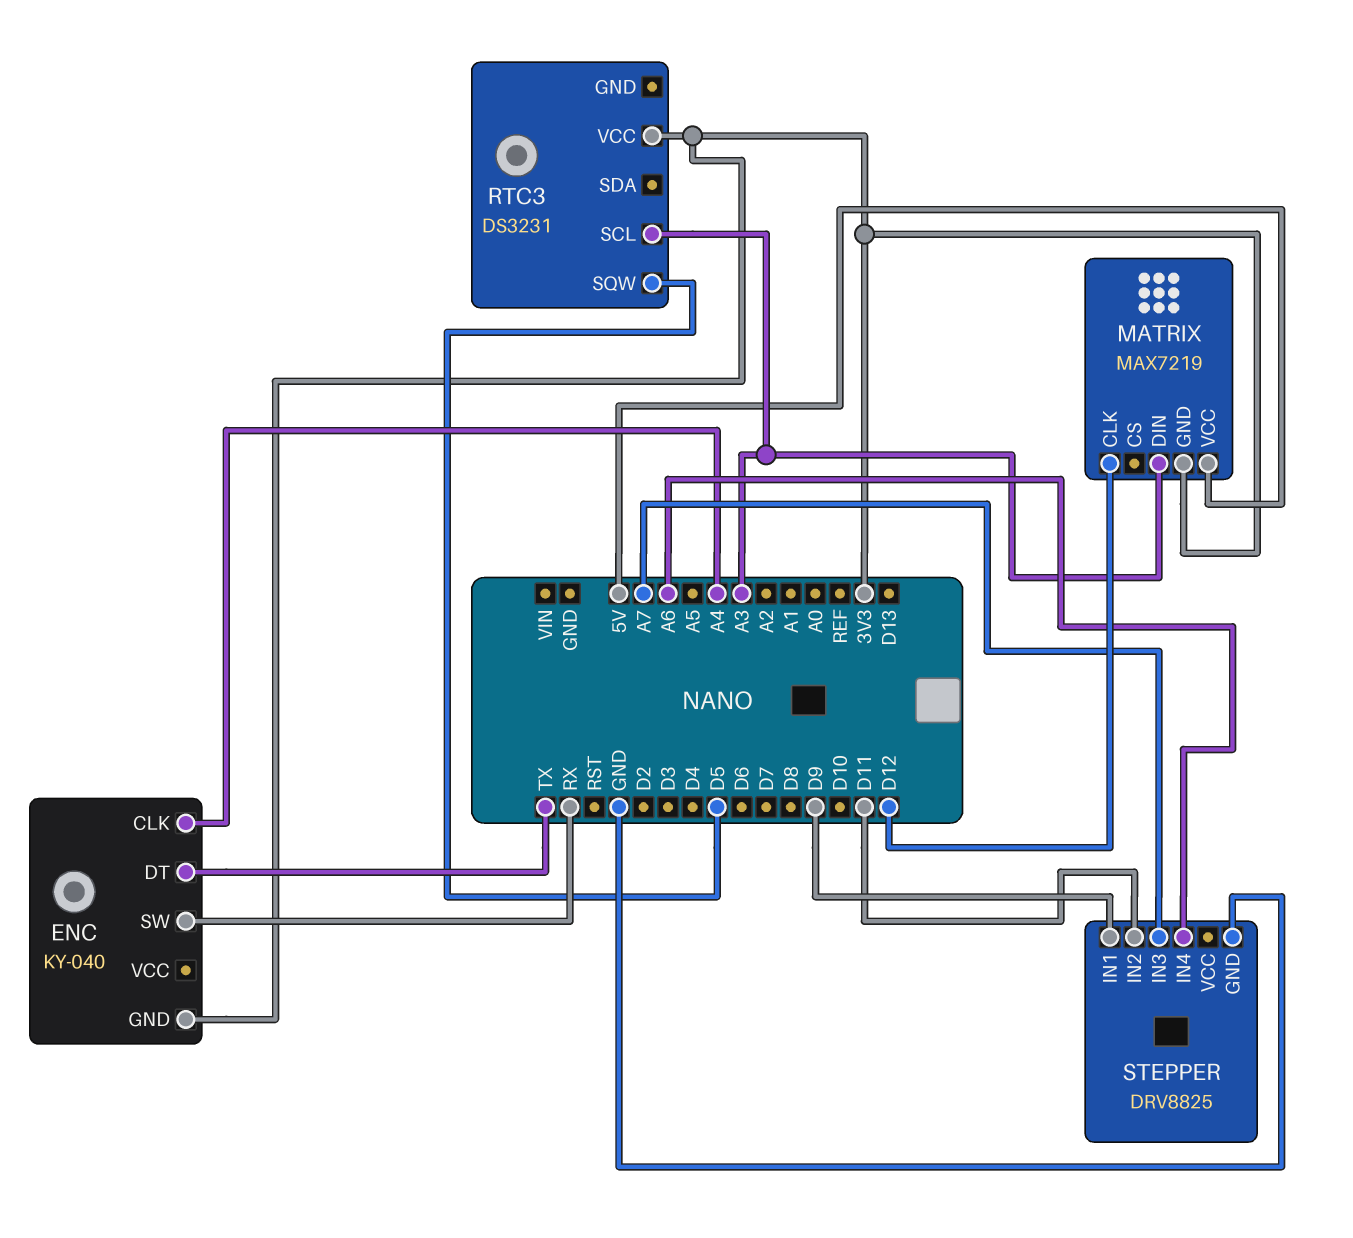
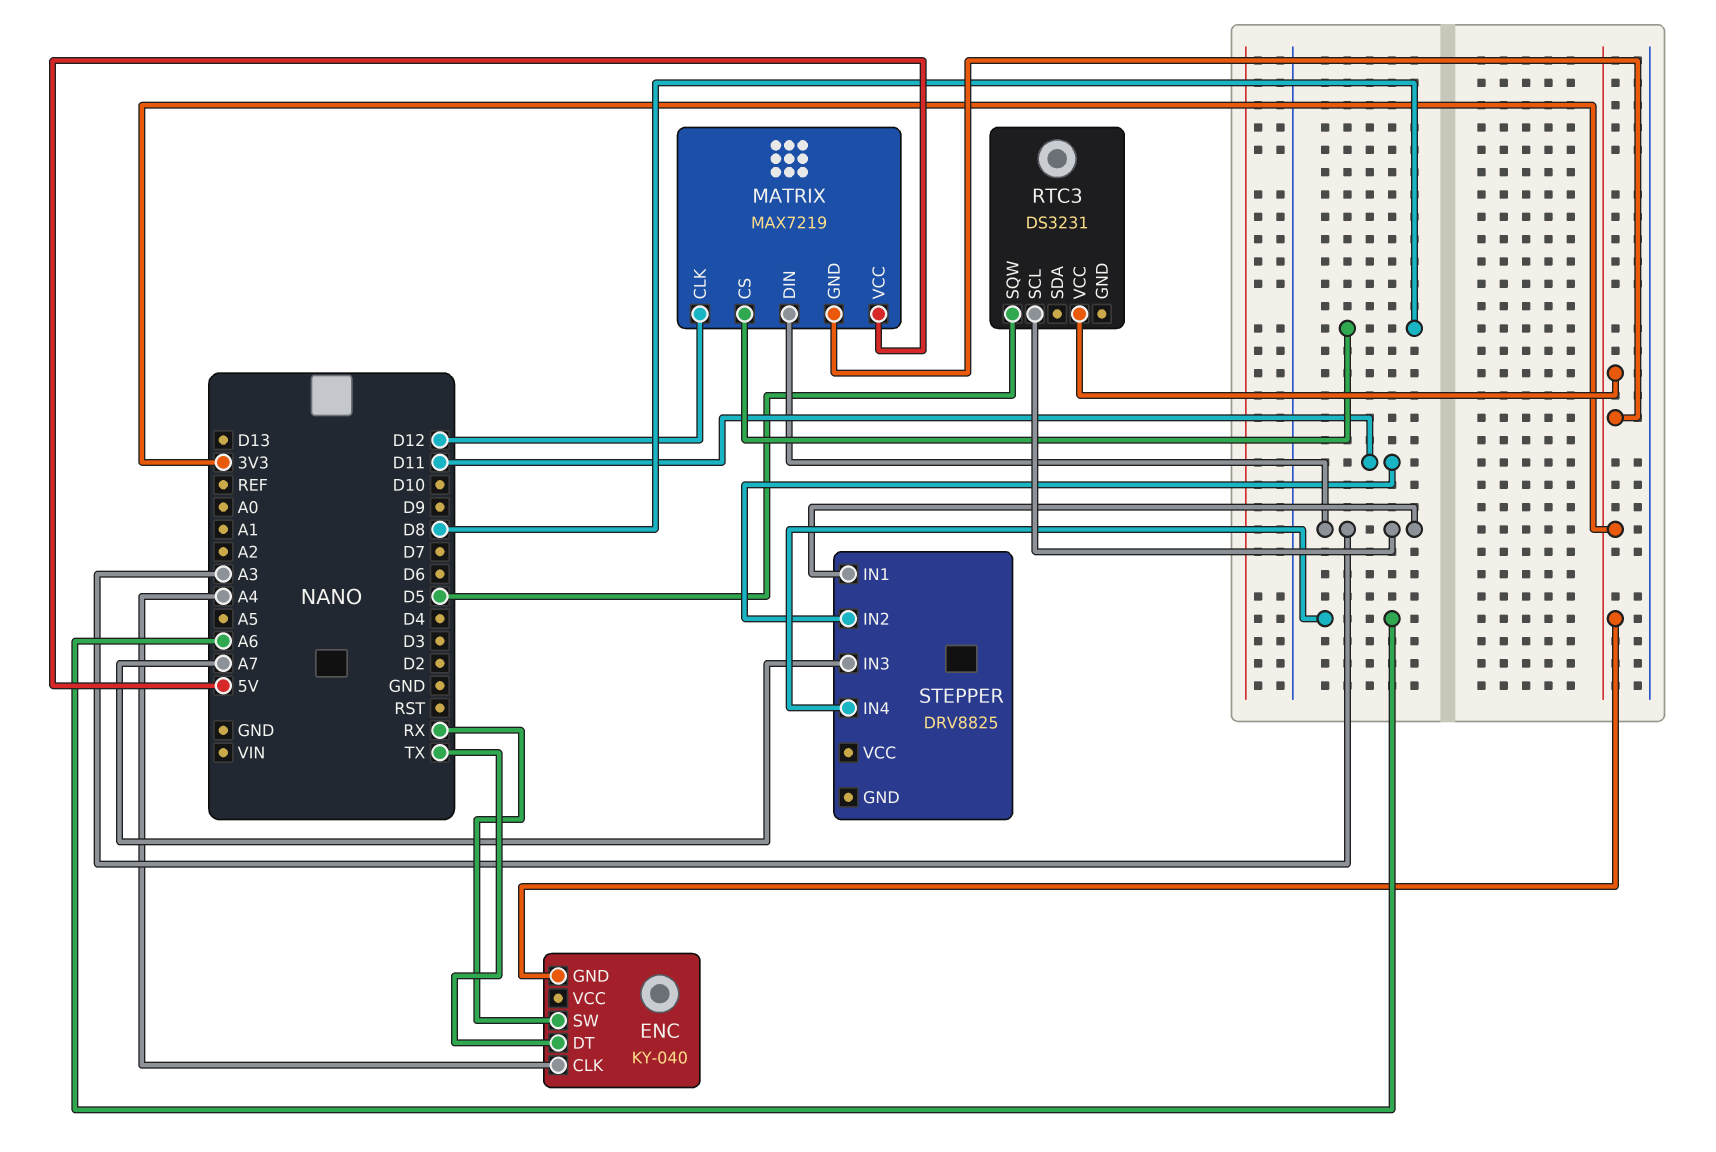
MATRIX pin CS: none -> D8
STEPPER pin GND: GND -> none
STEPPER pin IN1: D9 -> A3

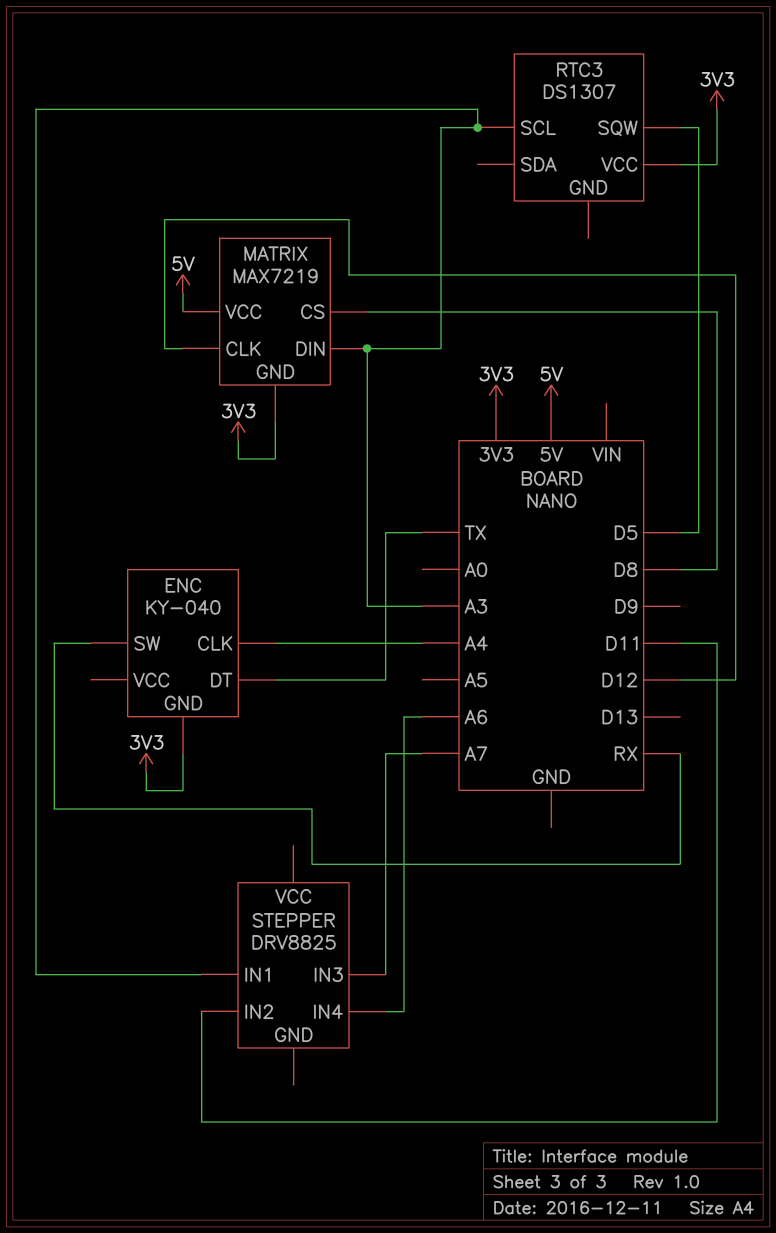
RTC3: DS3231 -> DS1307

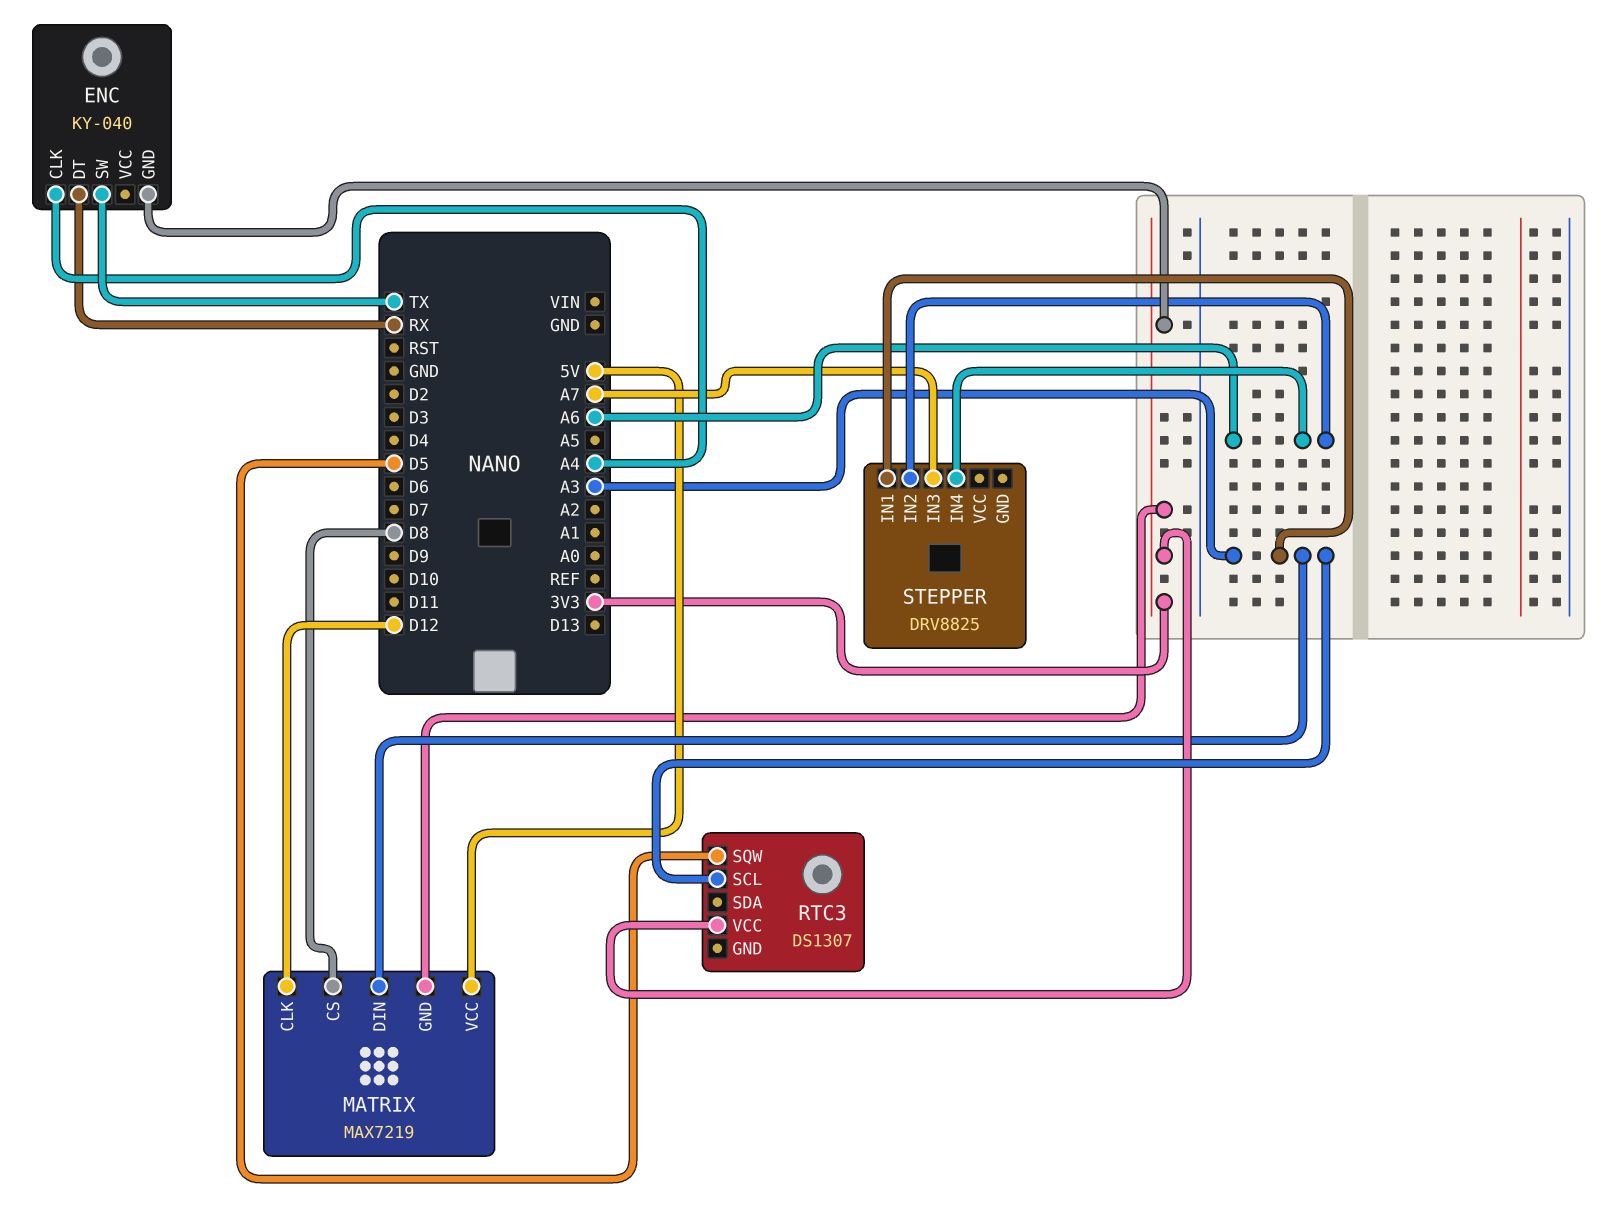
ENC pin DT: TX -> RX
ENC pin SW: RX -> TX
STEPPER pin IN2: D11 -> A6

